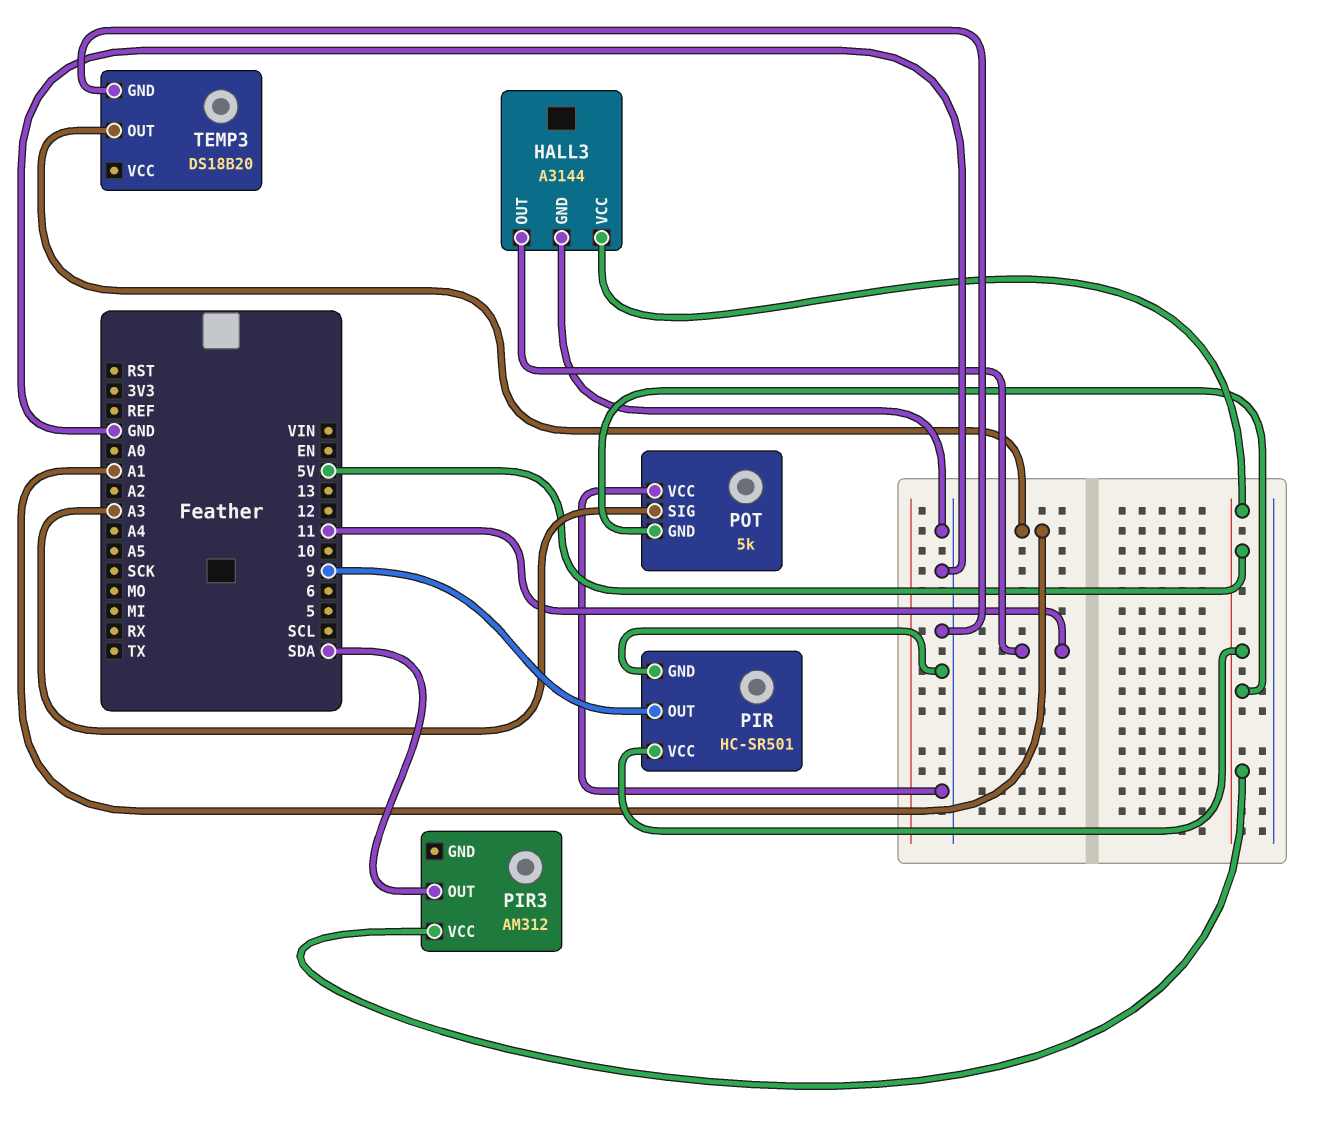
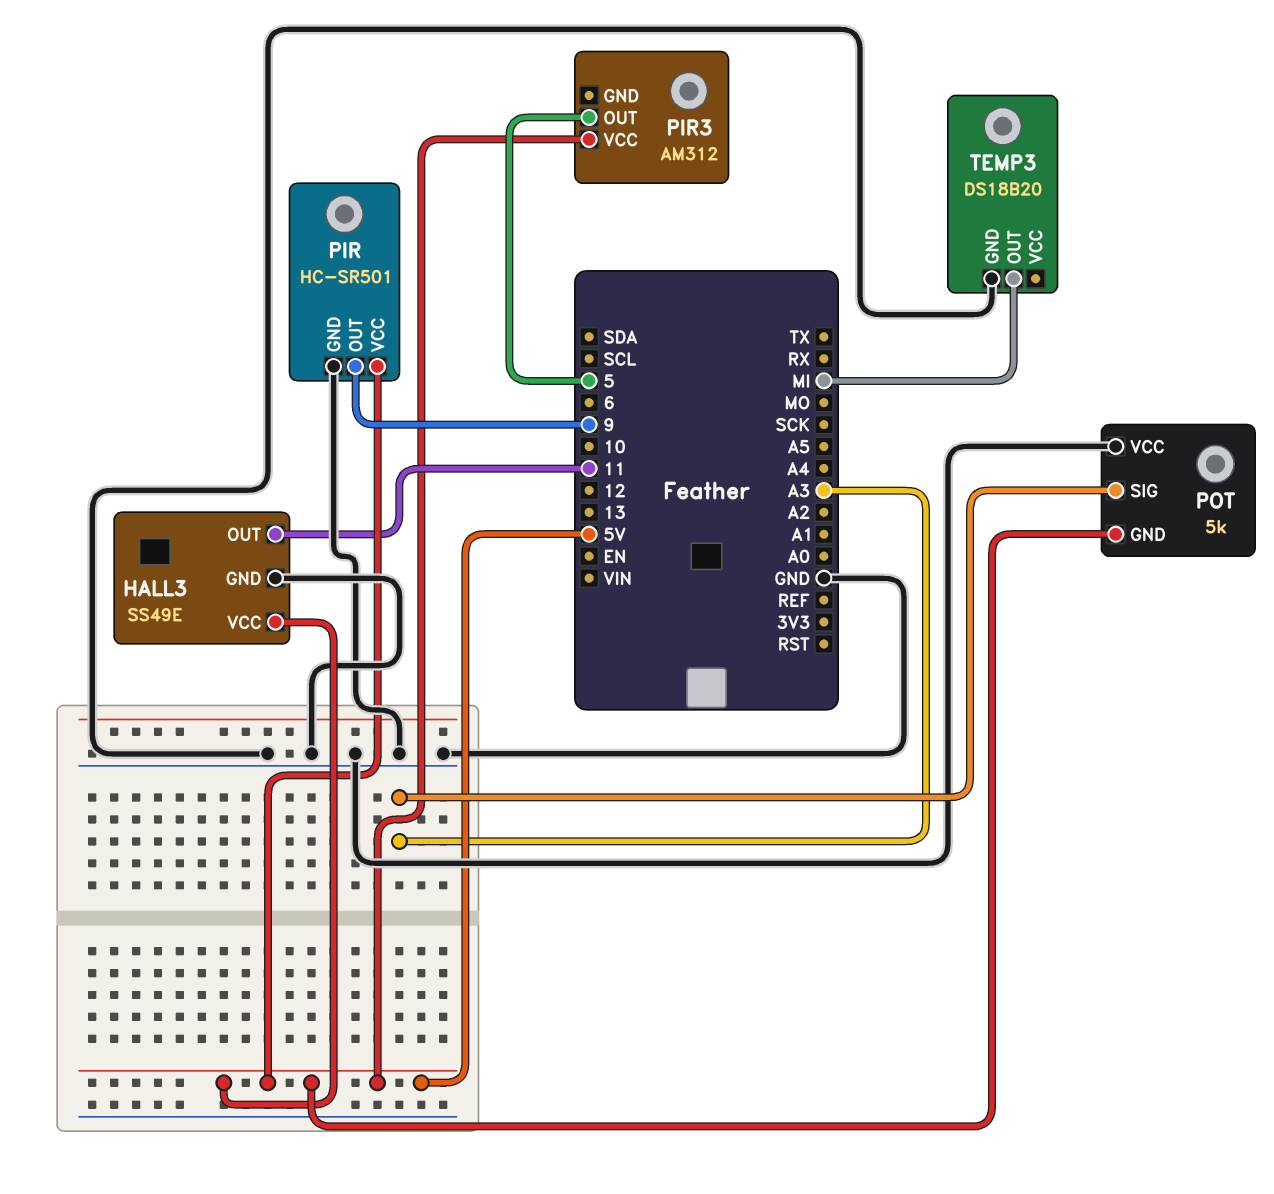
HALL3: A3144 -> SS49E
PIR3 pin OUT: SDA -> 5
TEMP3 pin OUT: A1 -> MI

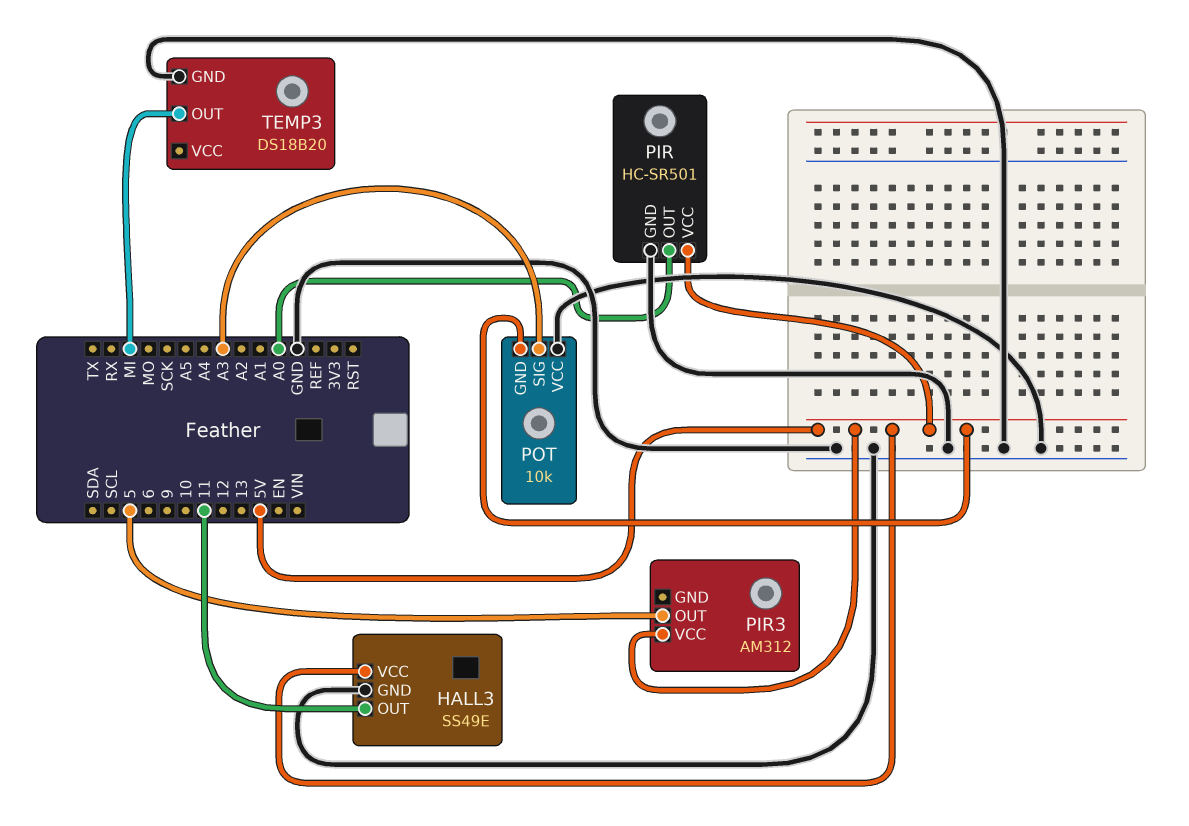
PIR pin OUT: 9 -> A0
POT: 5k -> 10k

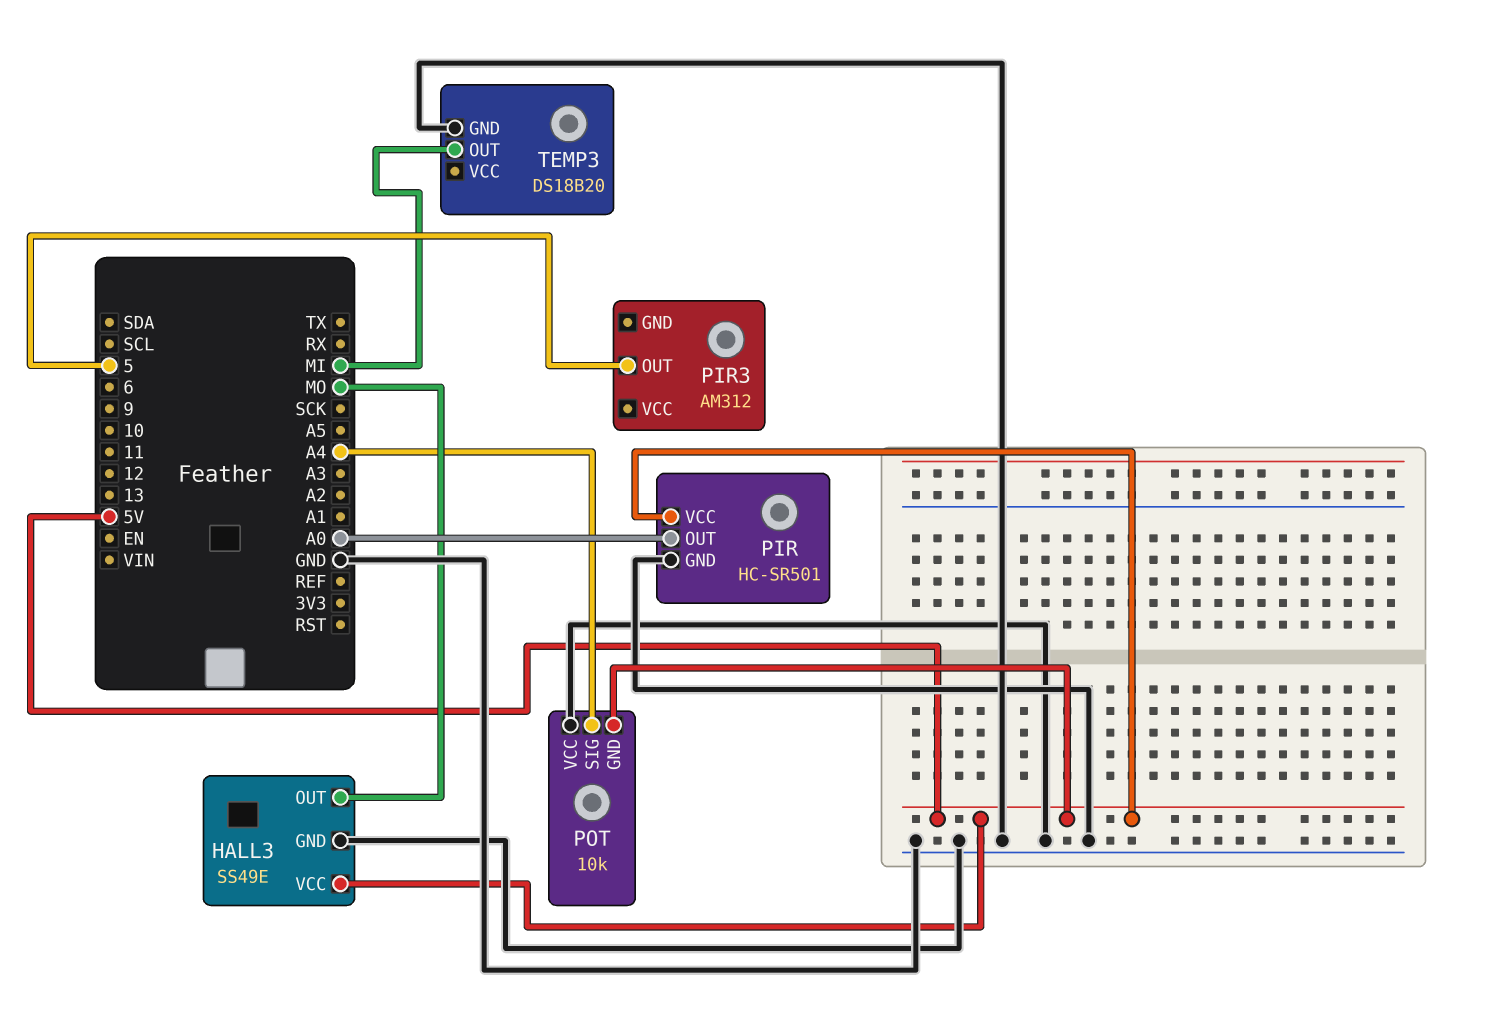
HALL3 pin OUT: 11 -> MO
PIR3 pin VCC: 5V -> none
POT pin SIG: A3 -> A4

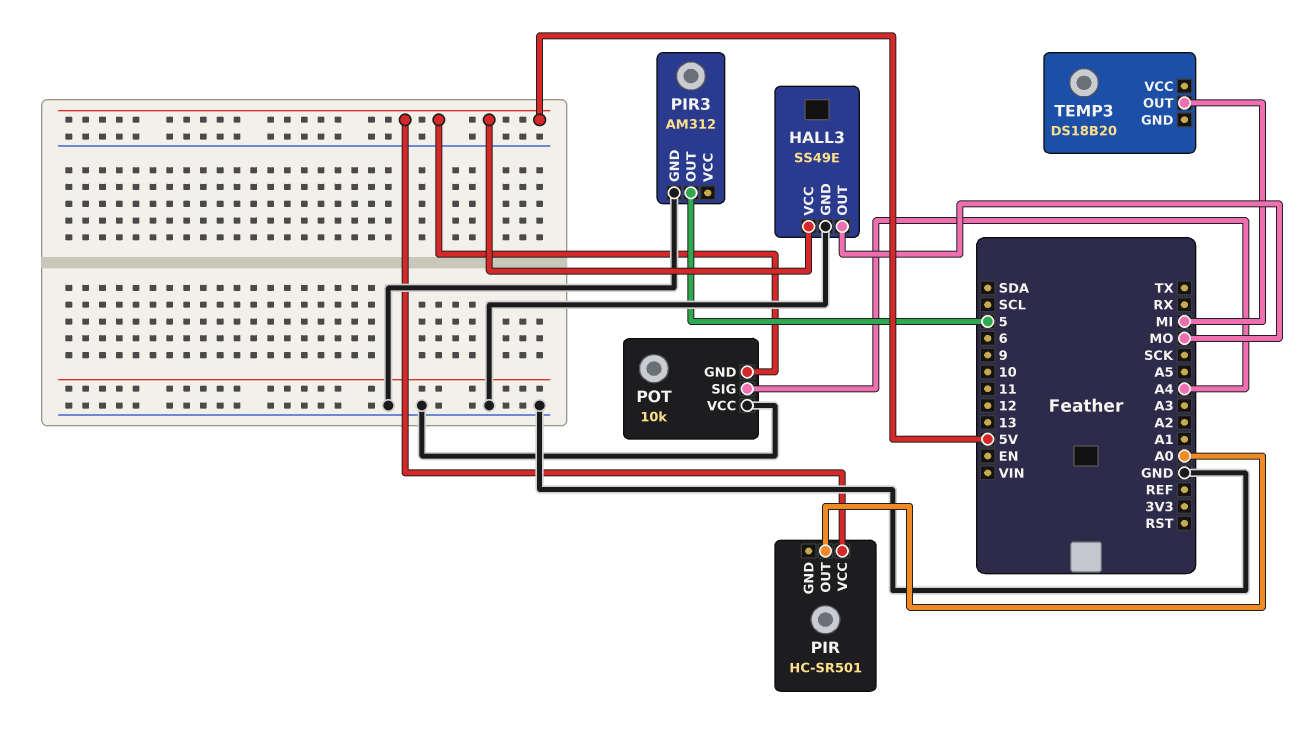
PIR pin GND: GND -> none
PIR3 pin GND: none -> GND
TEMP3 pin GND: GND -> none

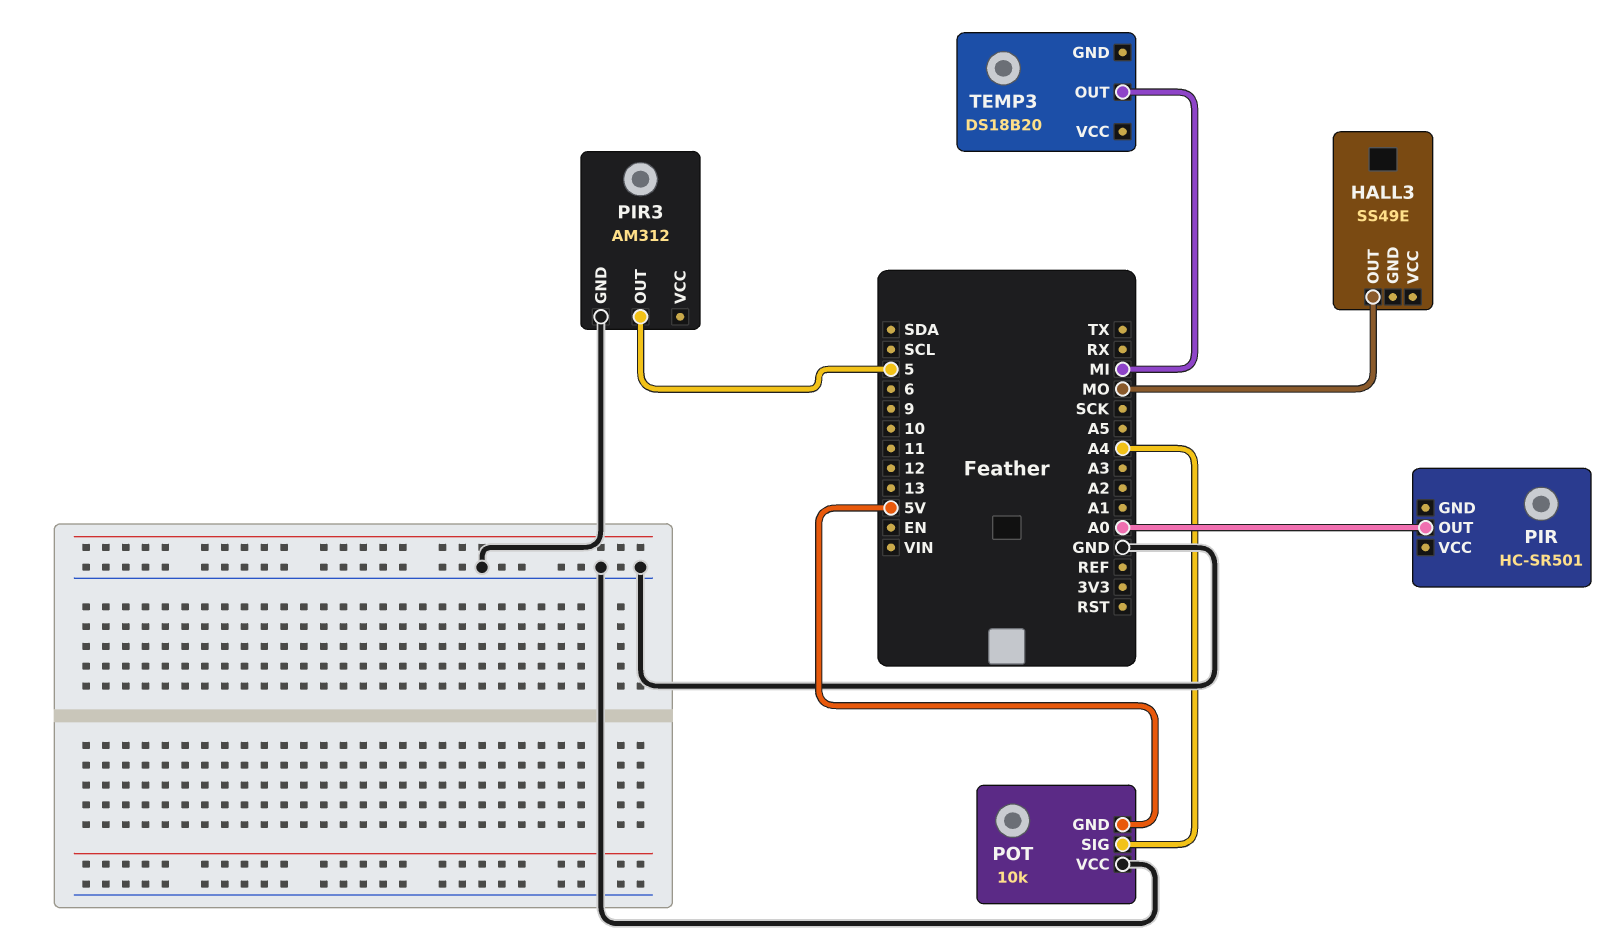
HALL3 pin GND: GND -> none
HALL3 pin VCC: 5V -> none
PIR pin VCC: 5V -> none

